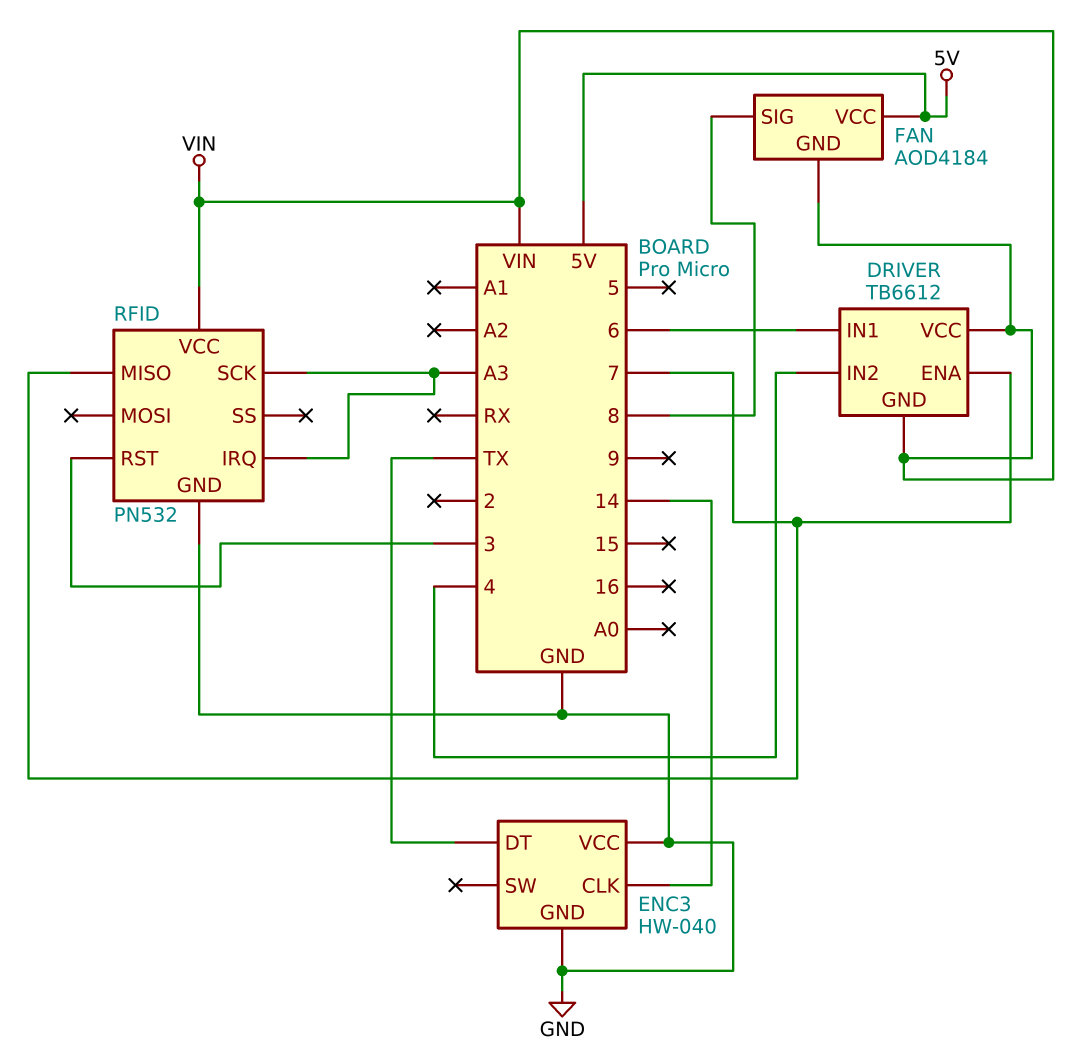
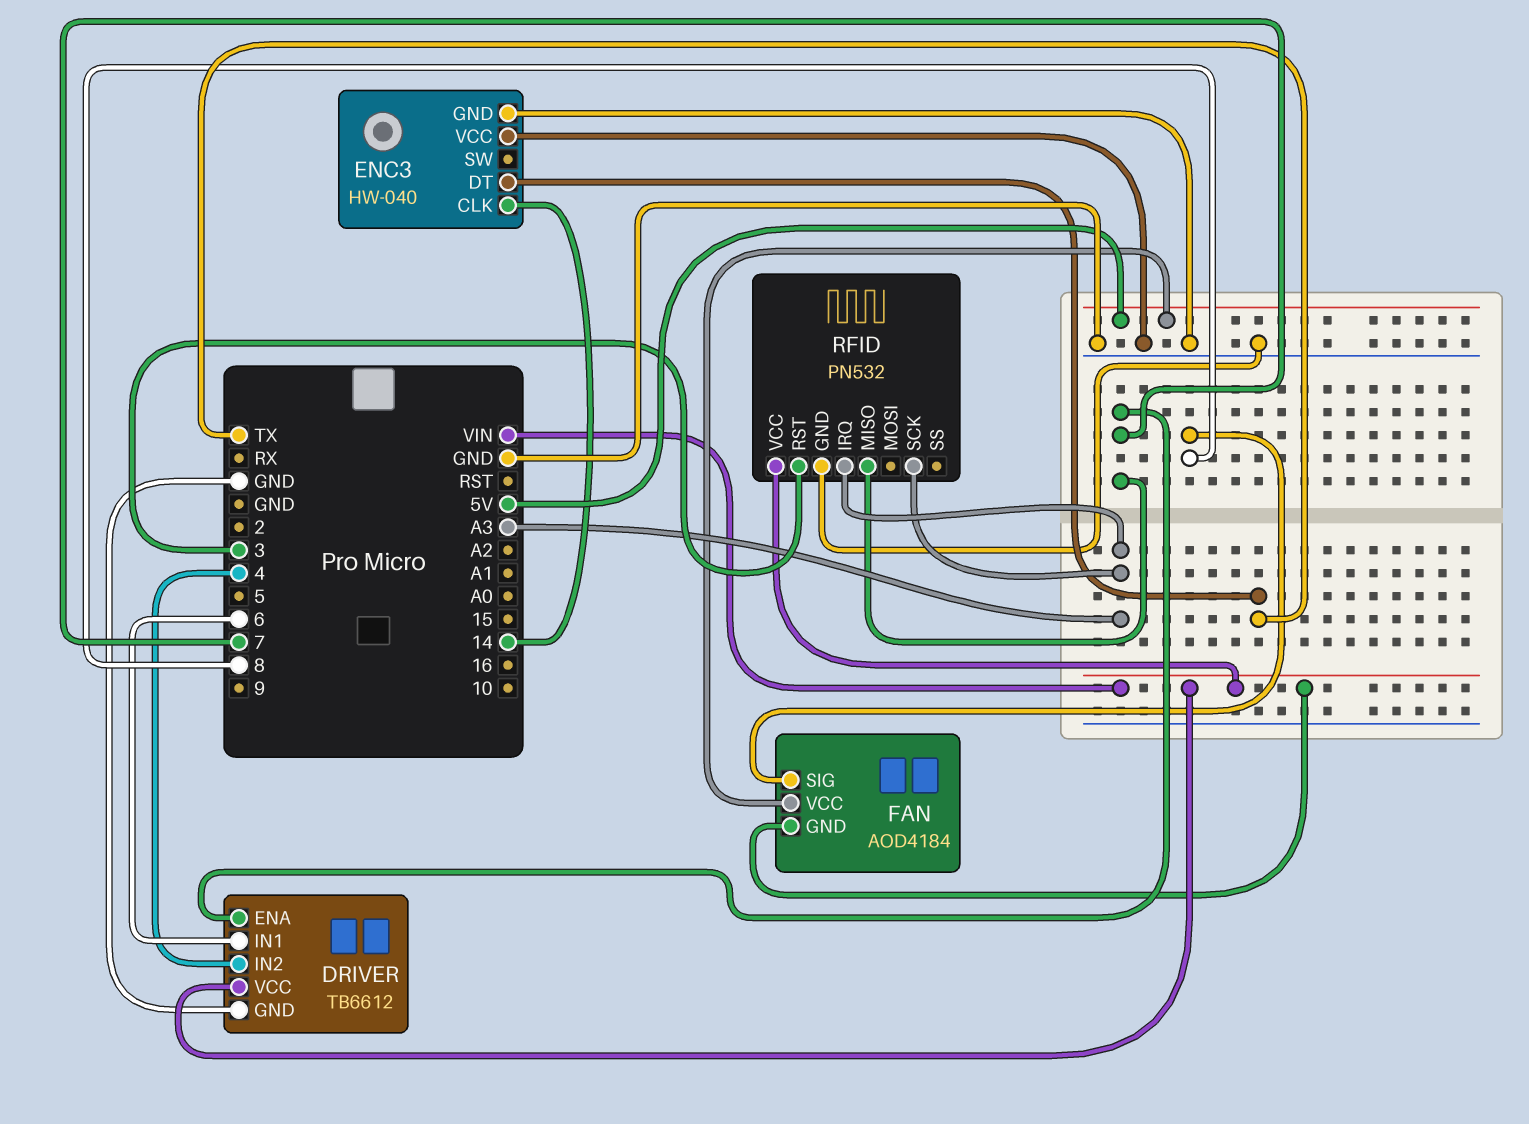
DRIVER pin GND: VIN -> GND

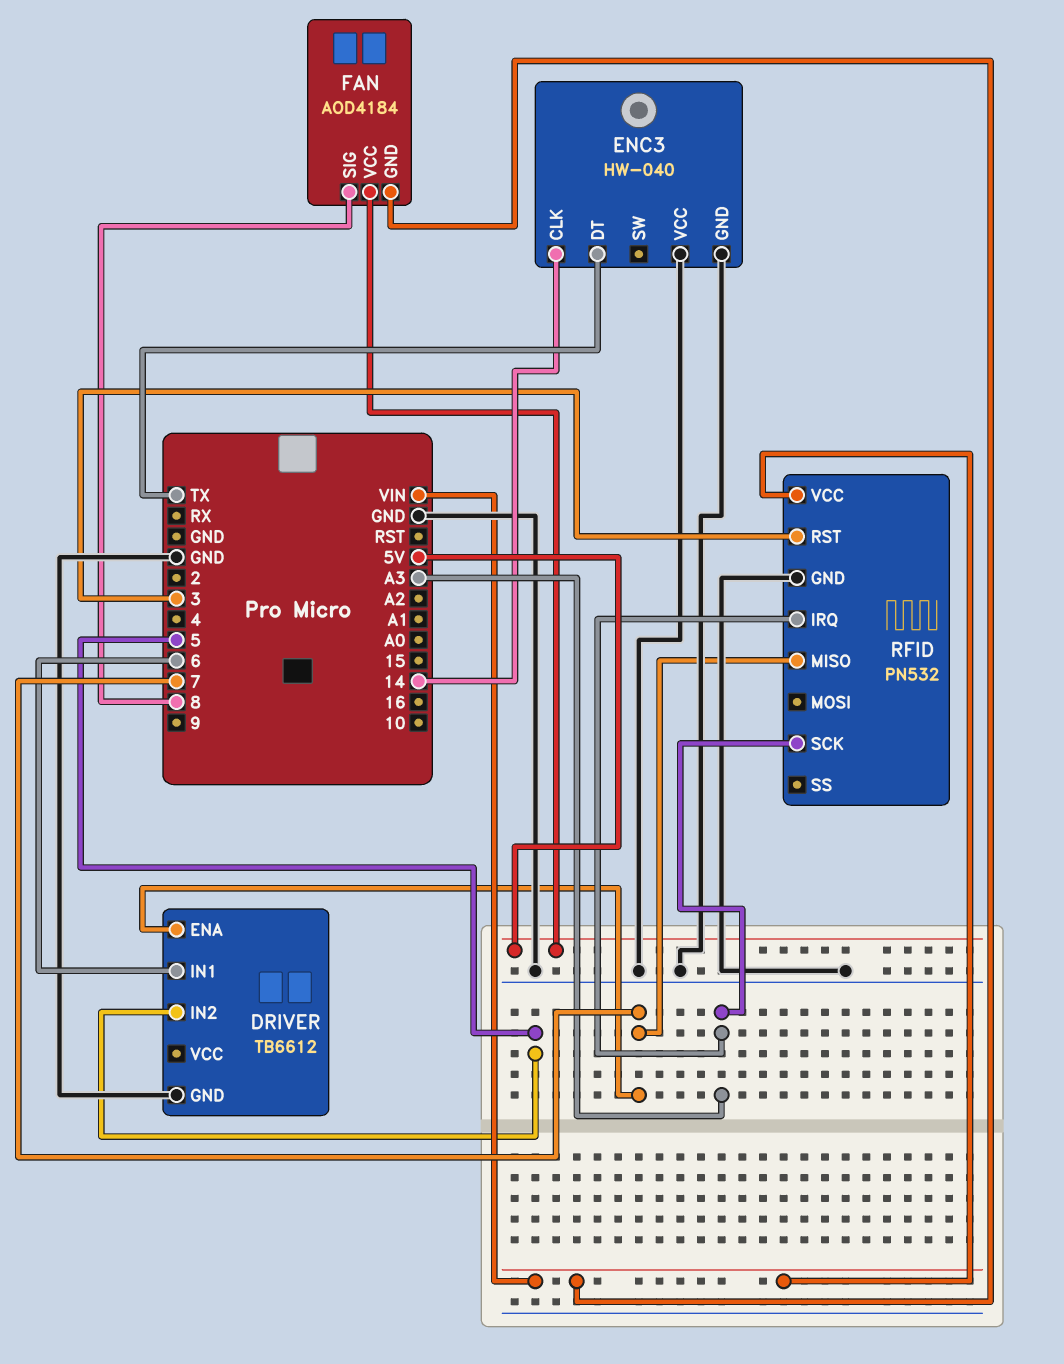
DRIVER pin IN2: 4 -> 5
DRIVER pin VCC: VIN -> none

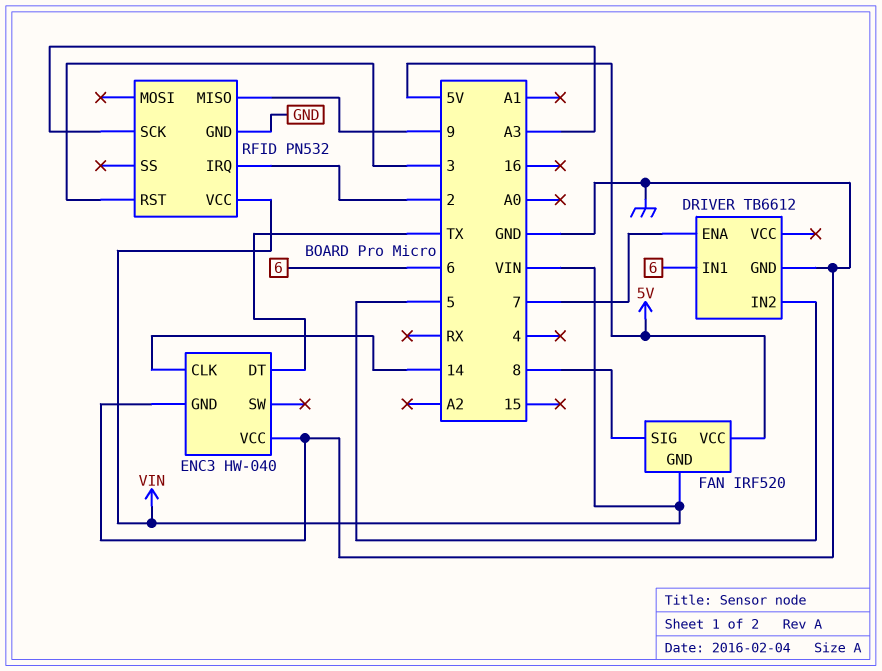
FAN: AOD4184 -> IRF520
RFID pin IRQ: A3 -> 2
RFID pin MISO: 7 -> 9

